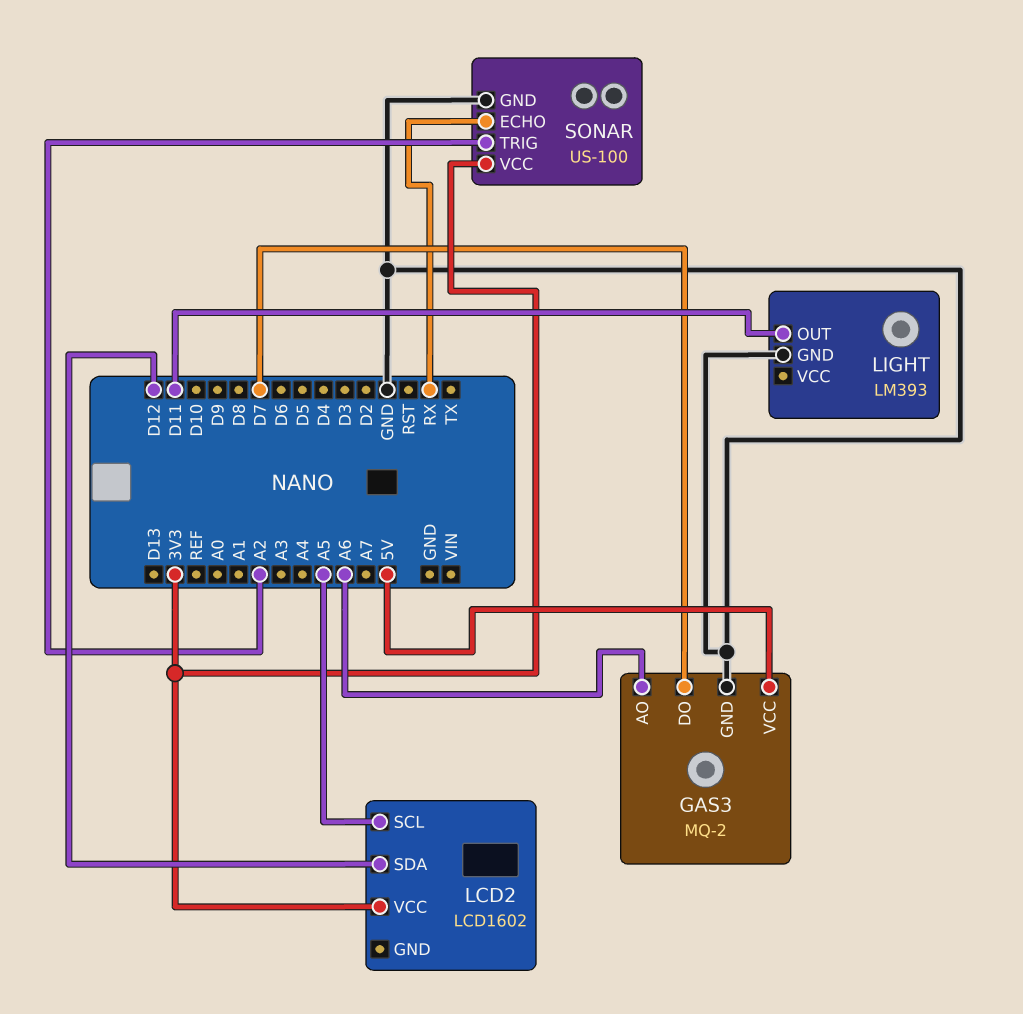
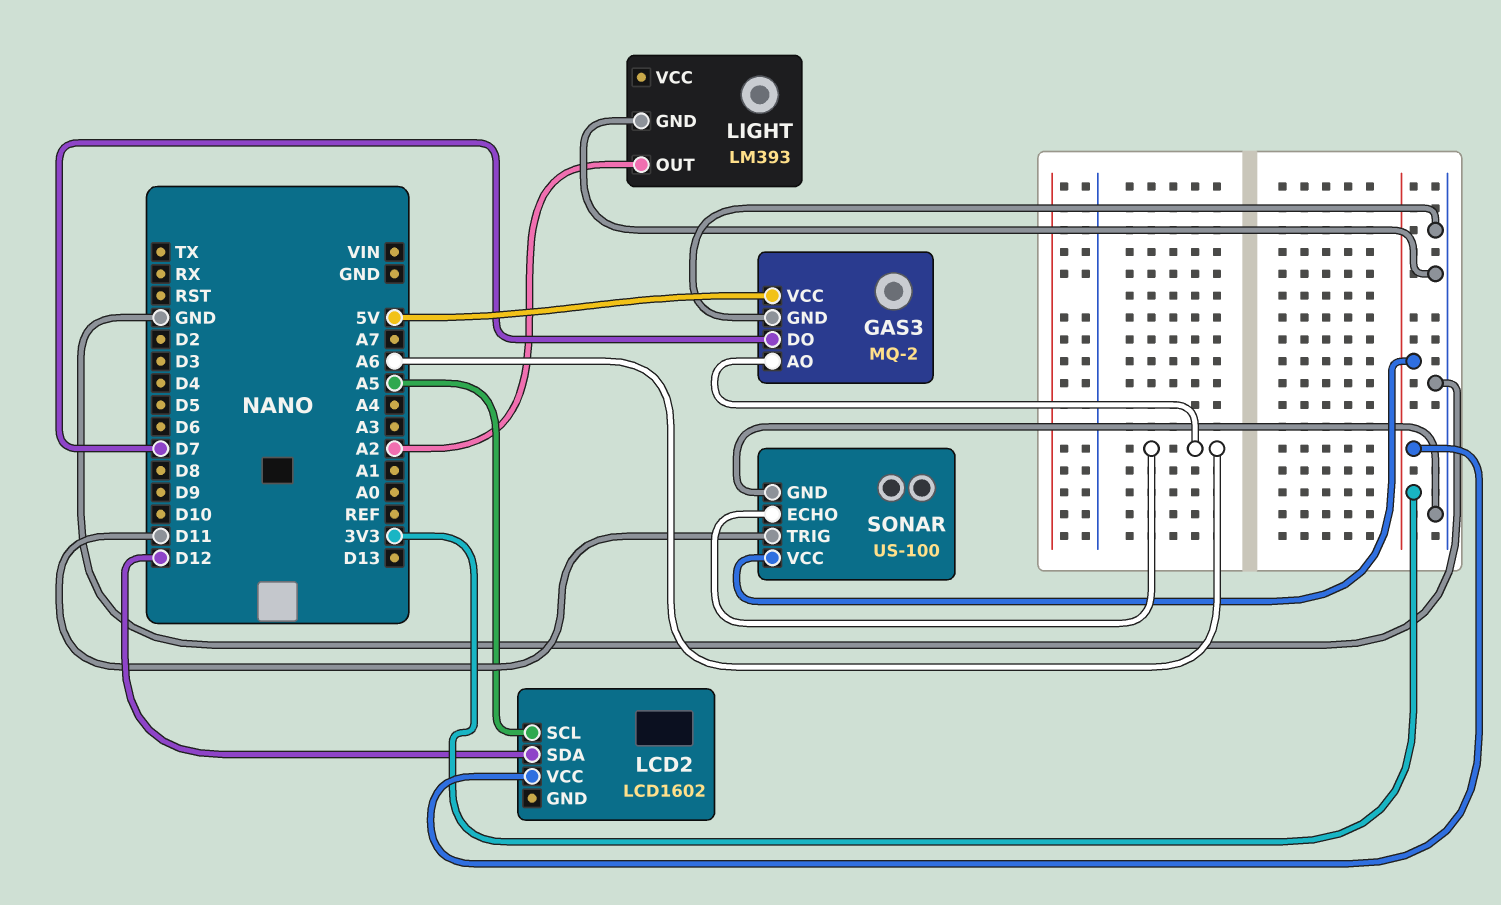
LIGHT pin OUT: D11 -> A2
SONAR pin ECHO: RX -> A6
SONAR pin TRIG: A2 -> D11

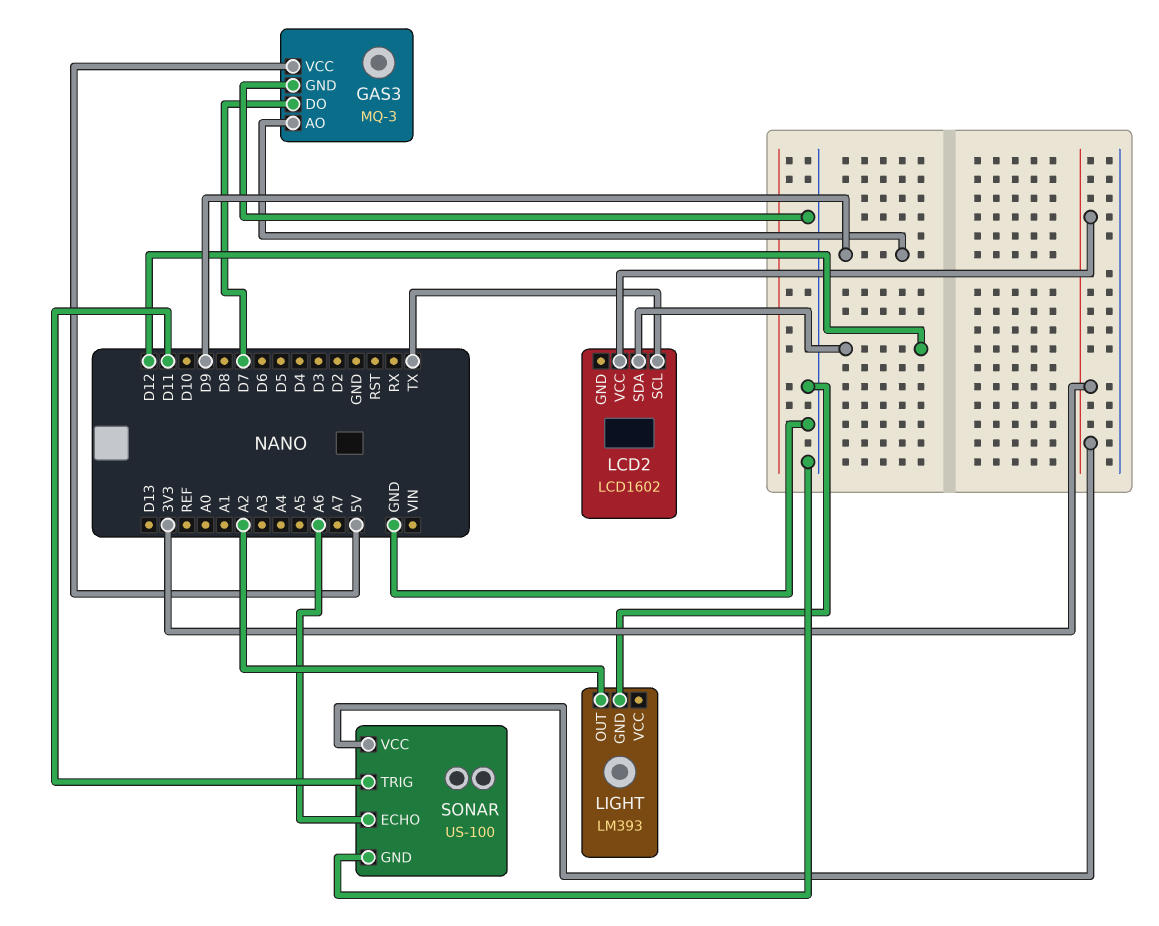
GAS3: MQ-2 -> MQ-3
GAS3 pin AO: A6 -> D9
LCD2 pin SCL: A5 -> TX

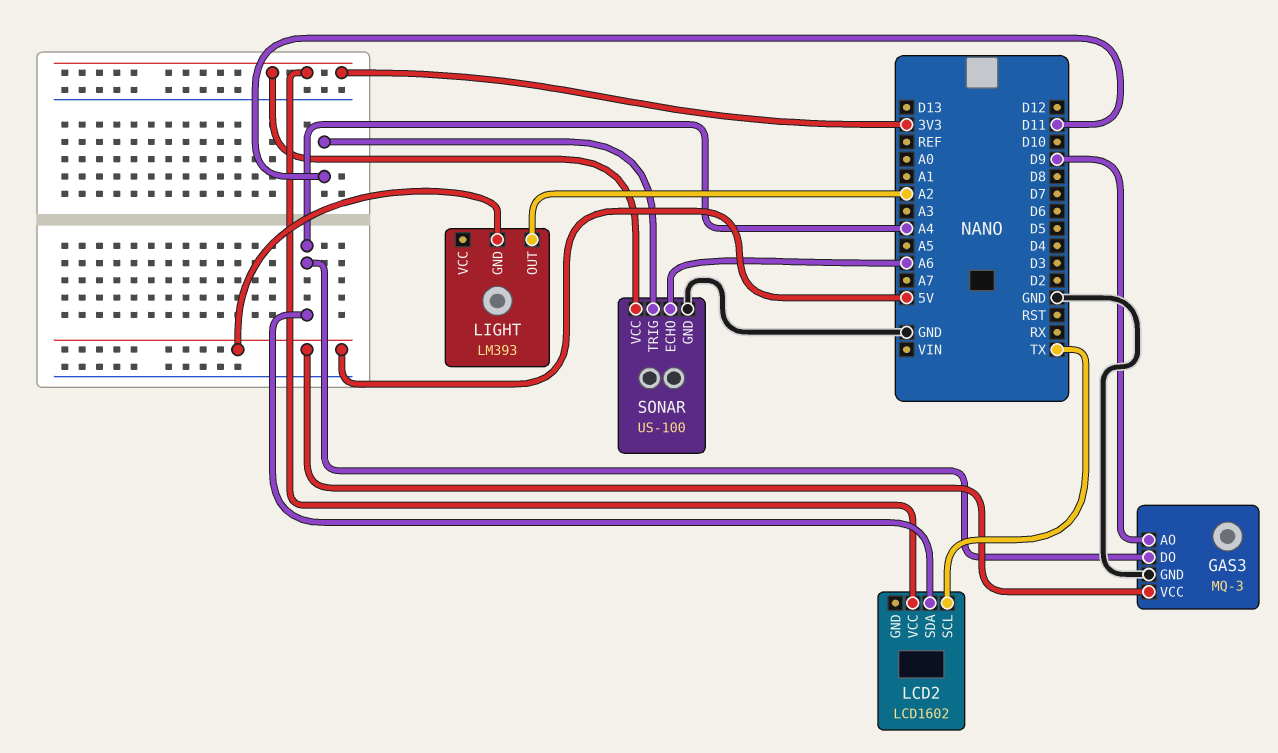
GAS3 pin DO: D7 -> A4
LCD2 pin SDA: D12 -> A4
LIGHT pin GND: GND -> 5V

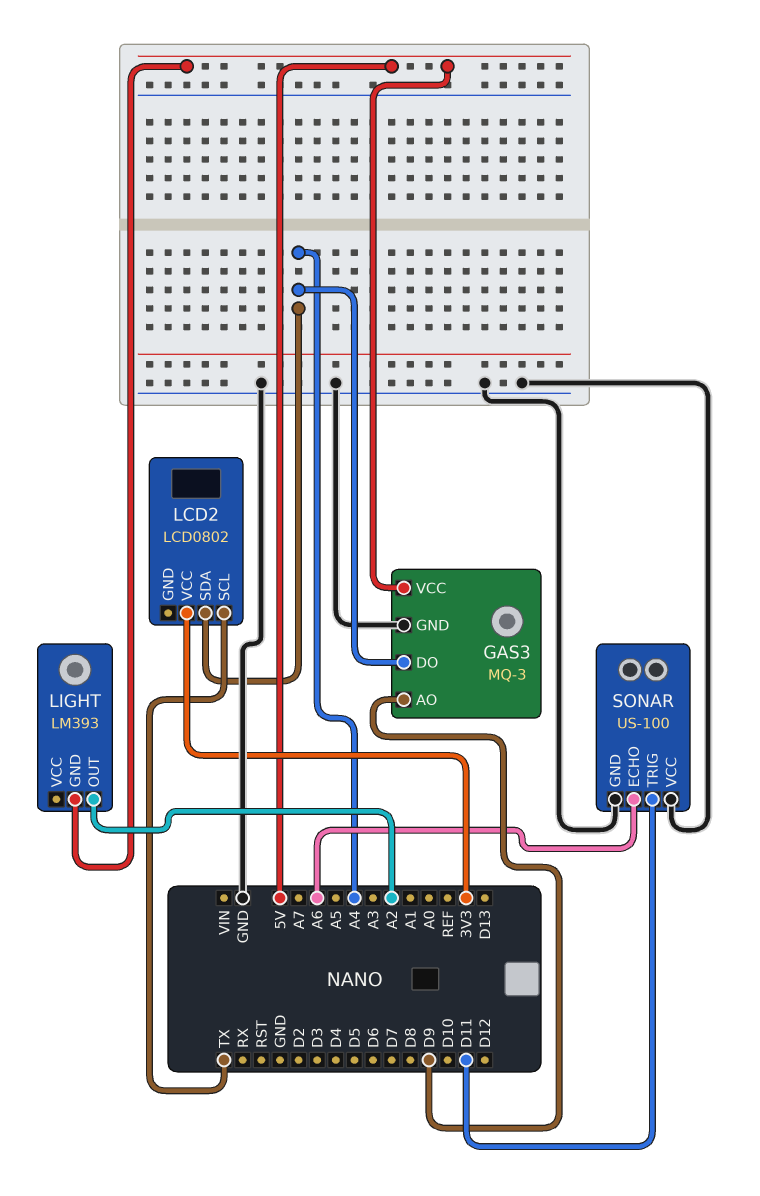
LCD2: LCD1602 -> LCD0802
SONAR pin VCC: 3V3 -> GND

